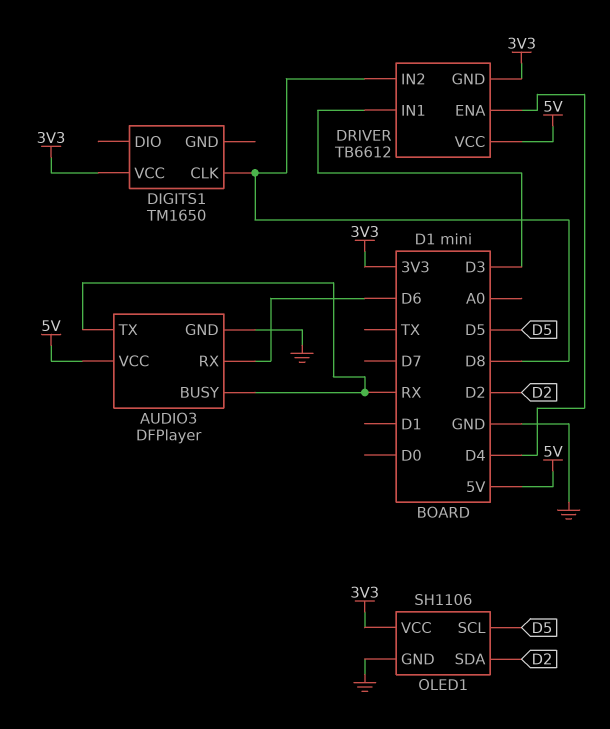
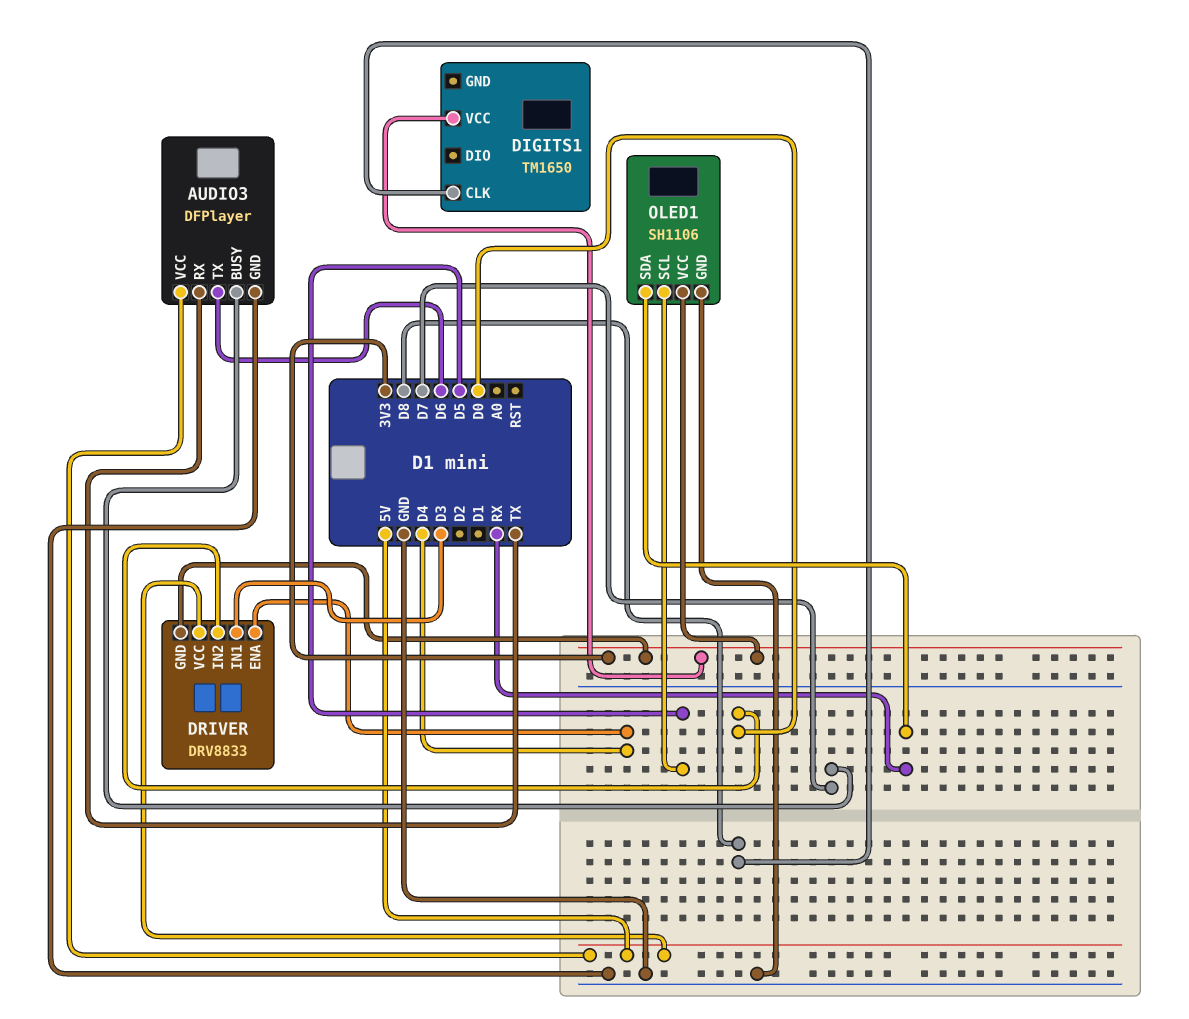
AUDIO3 pin BUSY: RX -> D7
AUDIO3 pin RX: D6 -> TX
AUDIO3 pin TX: RX -> D6
DRIVER: TB6612 -> DRV8833
DRIVER pin IN2: D8 -> D0
OLED1 pin SDA: D2 -> RX

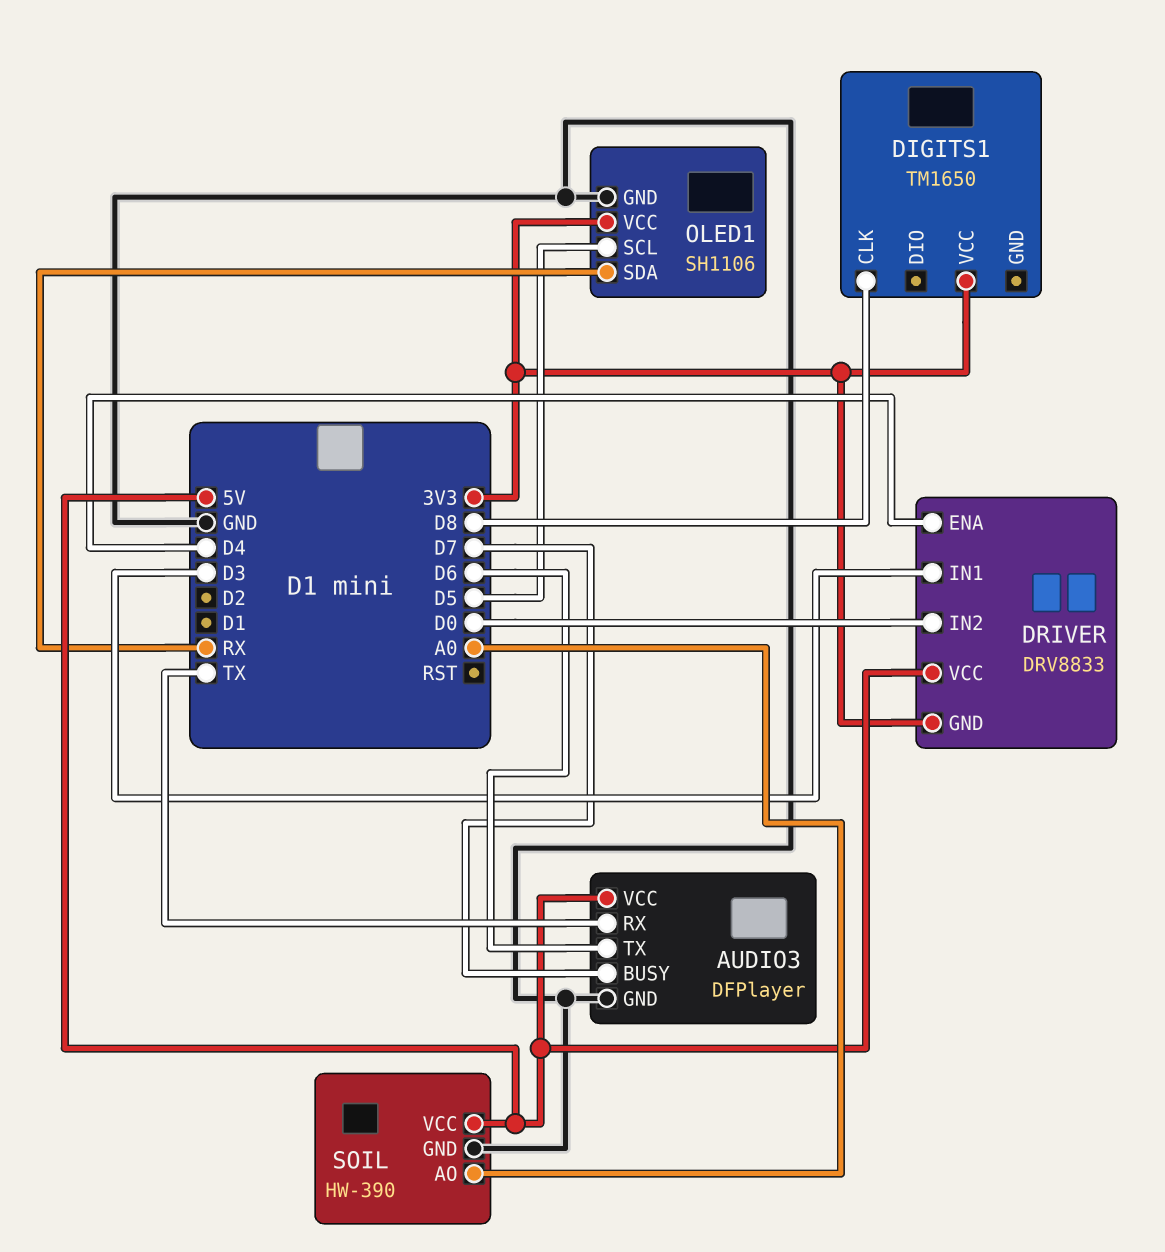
SOIL: none -> HW-390
SOIL pin AO: none -> A0
SOIL pin GND: none -> GND
SOIL pin VCC: none -> 5V

